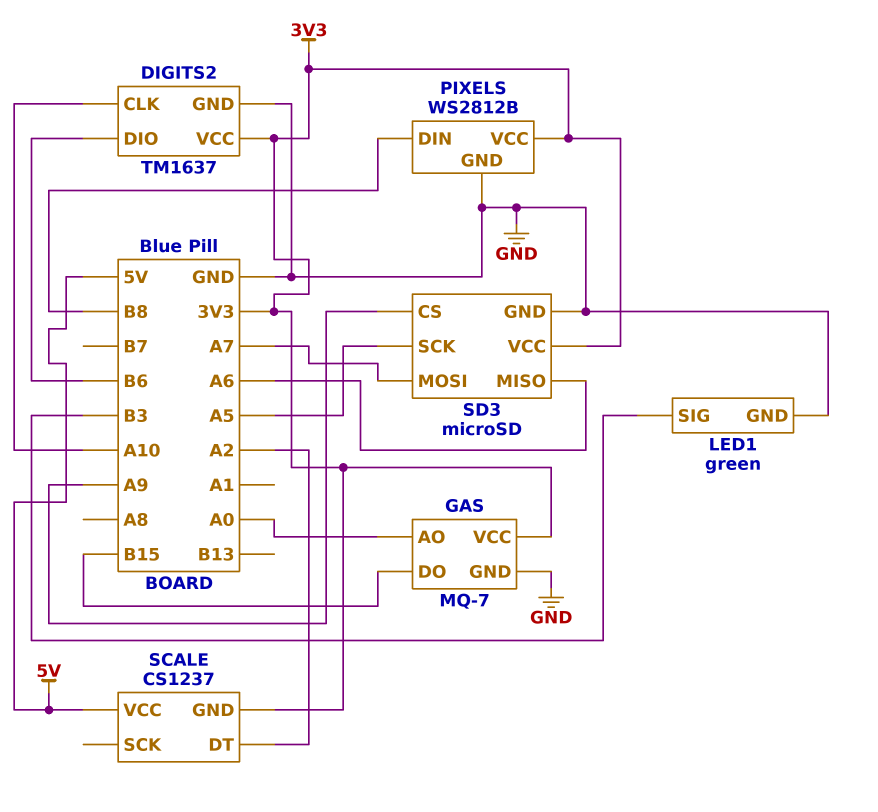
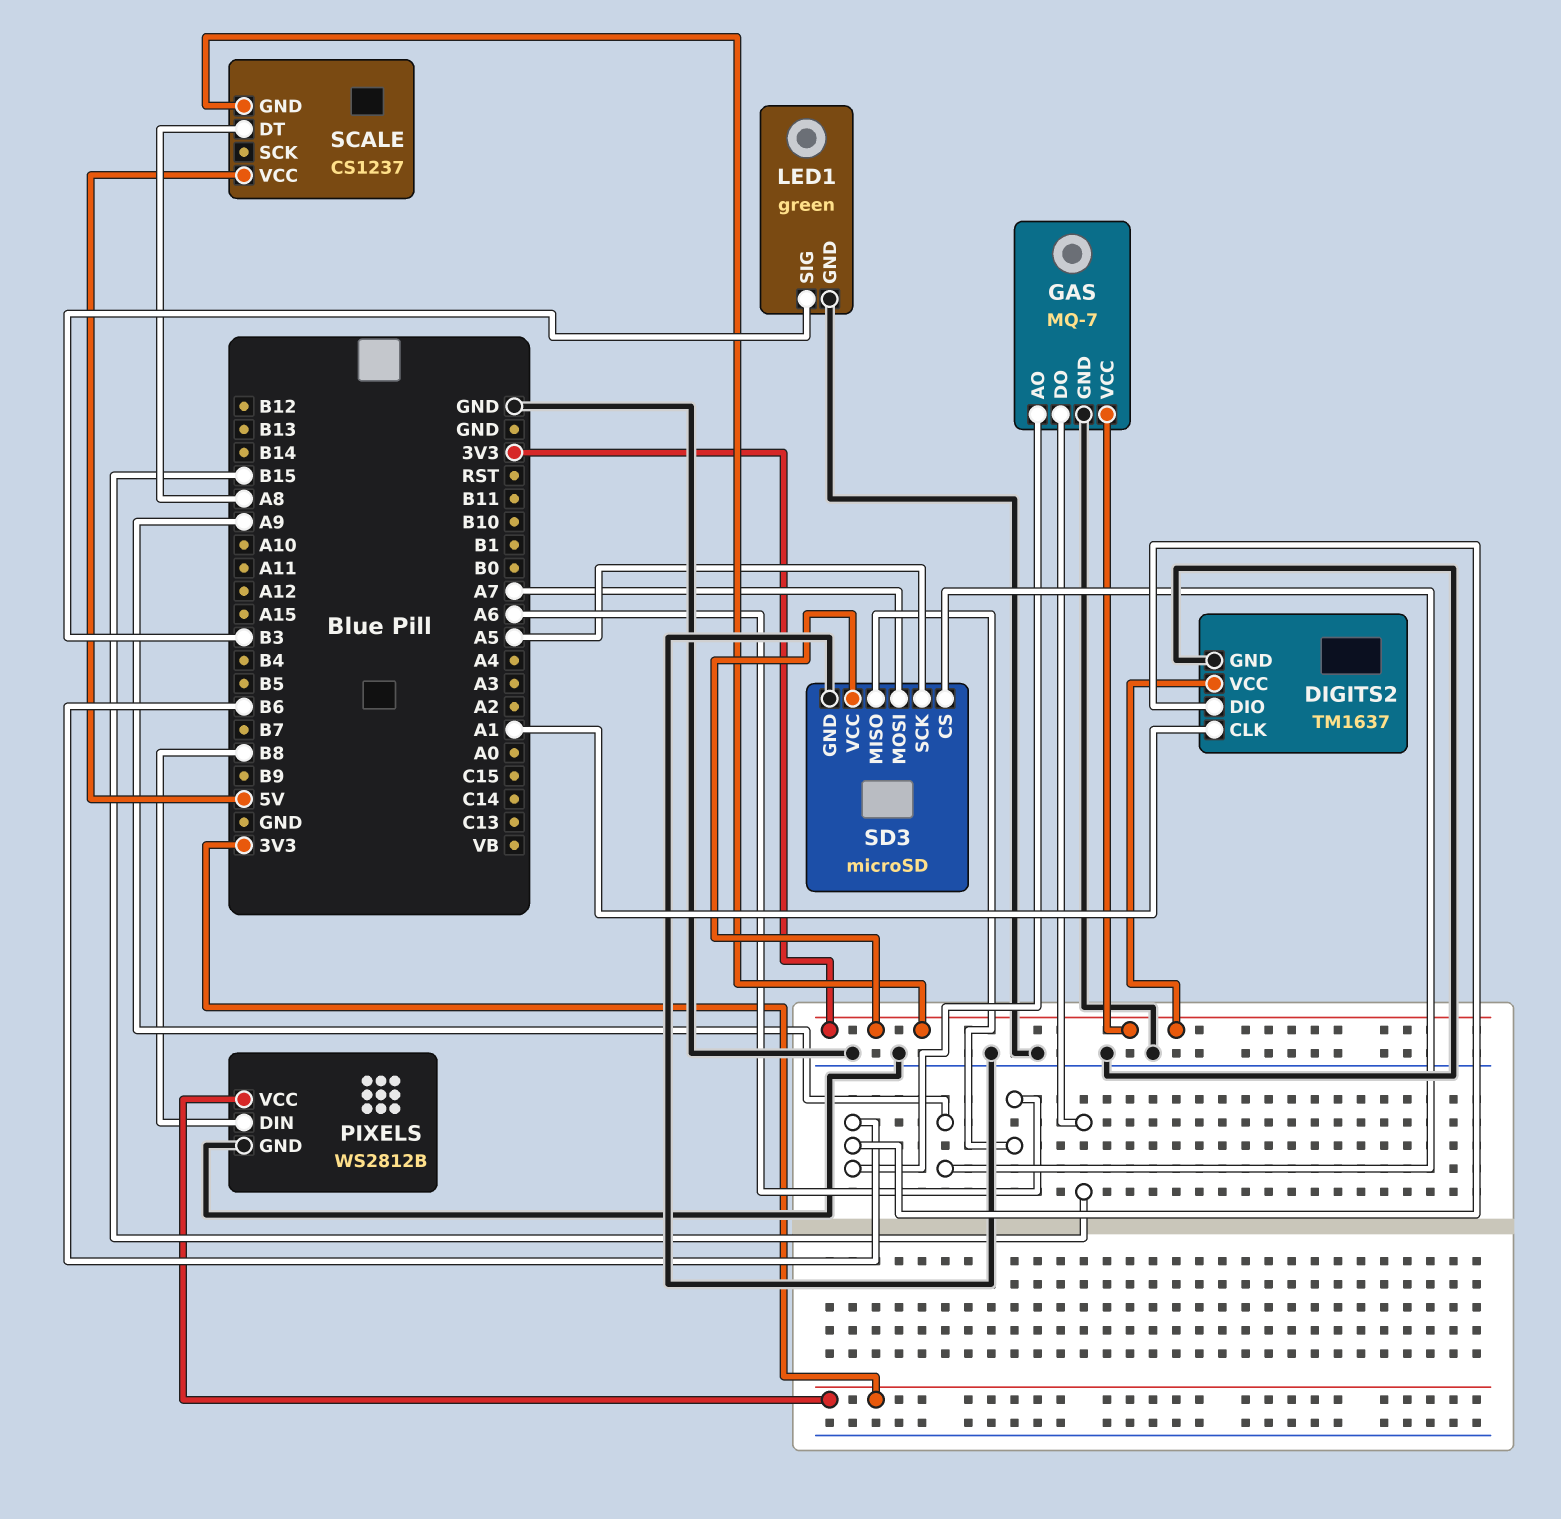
DIGITS2 pin CLK: A10 -> A1
GAS pin AO: A0 -> B6
SCALE pin DT: A2 -> A8

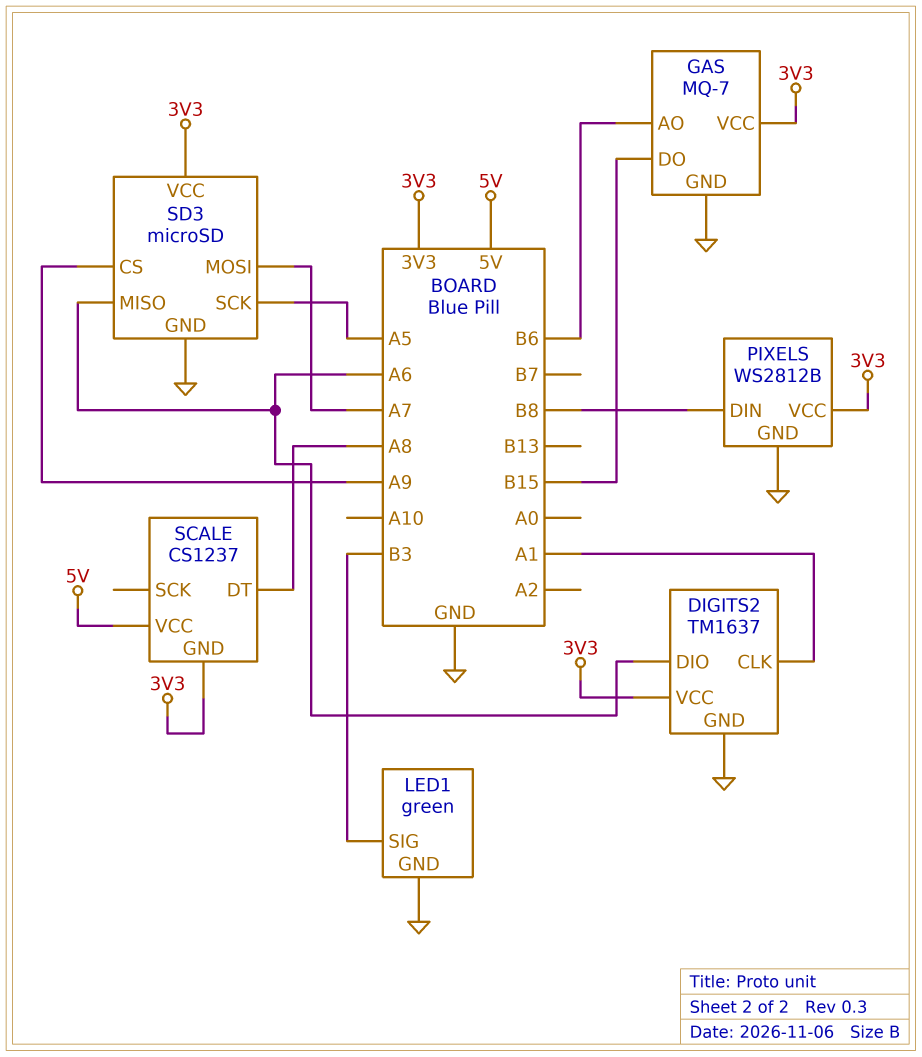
DIGITS2 pin DIO: B6 -> A6

